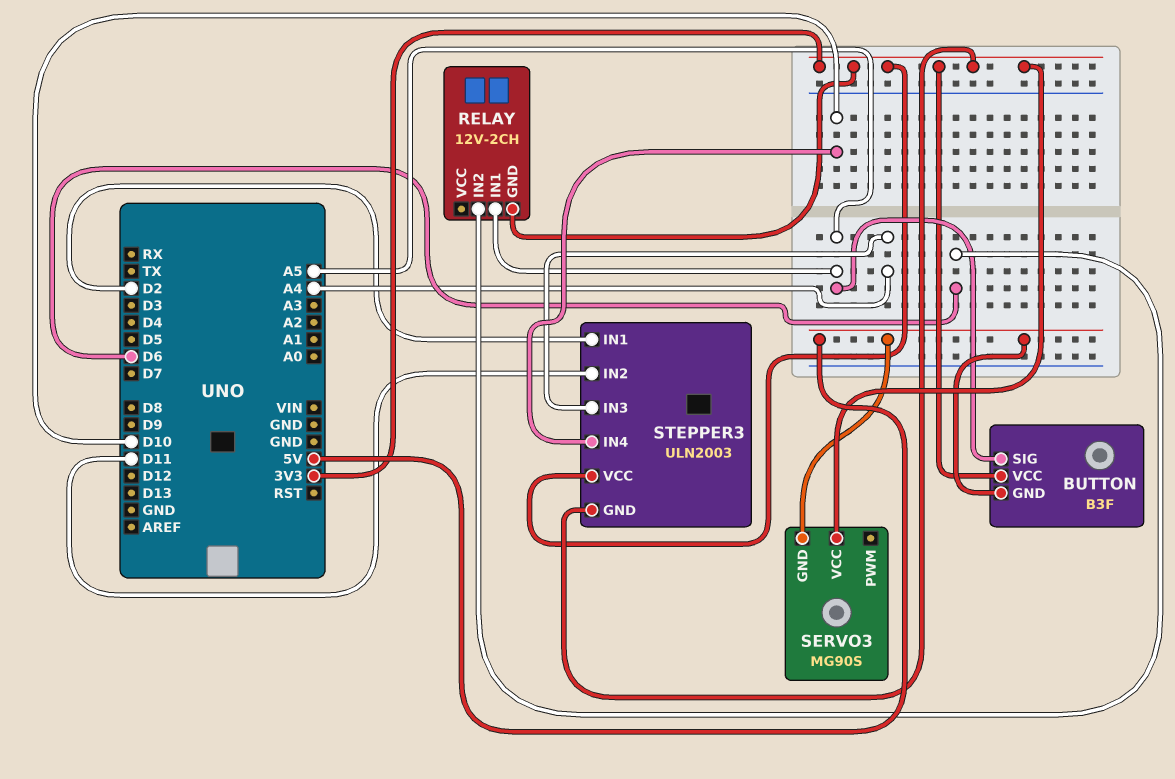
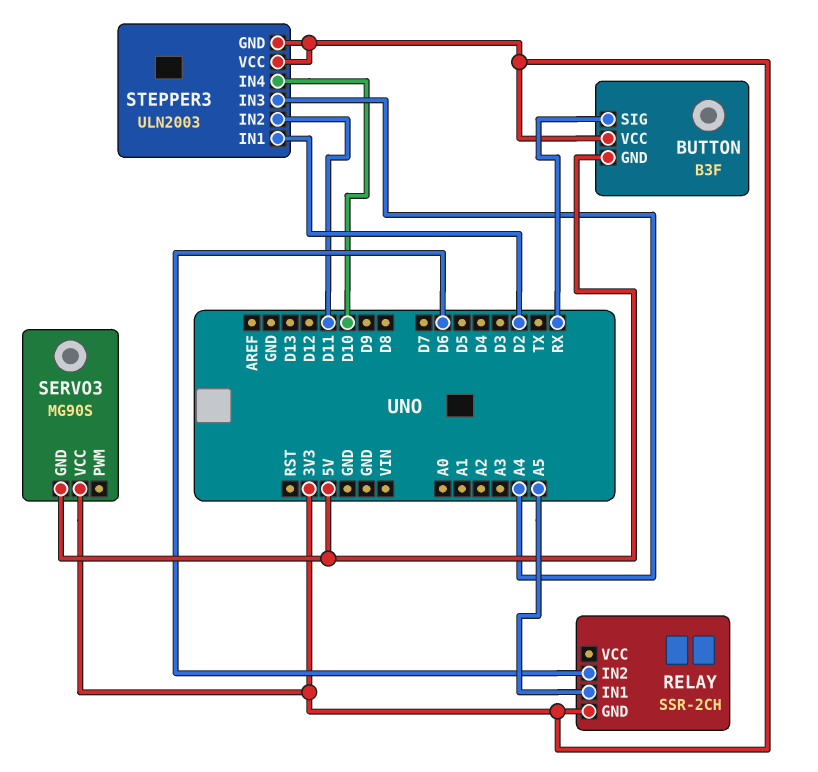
BUTTON pin SIG: A5 -> RX
RELAY: 12V-2CH -> SSR-2CH

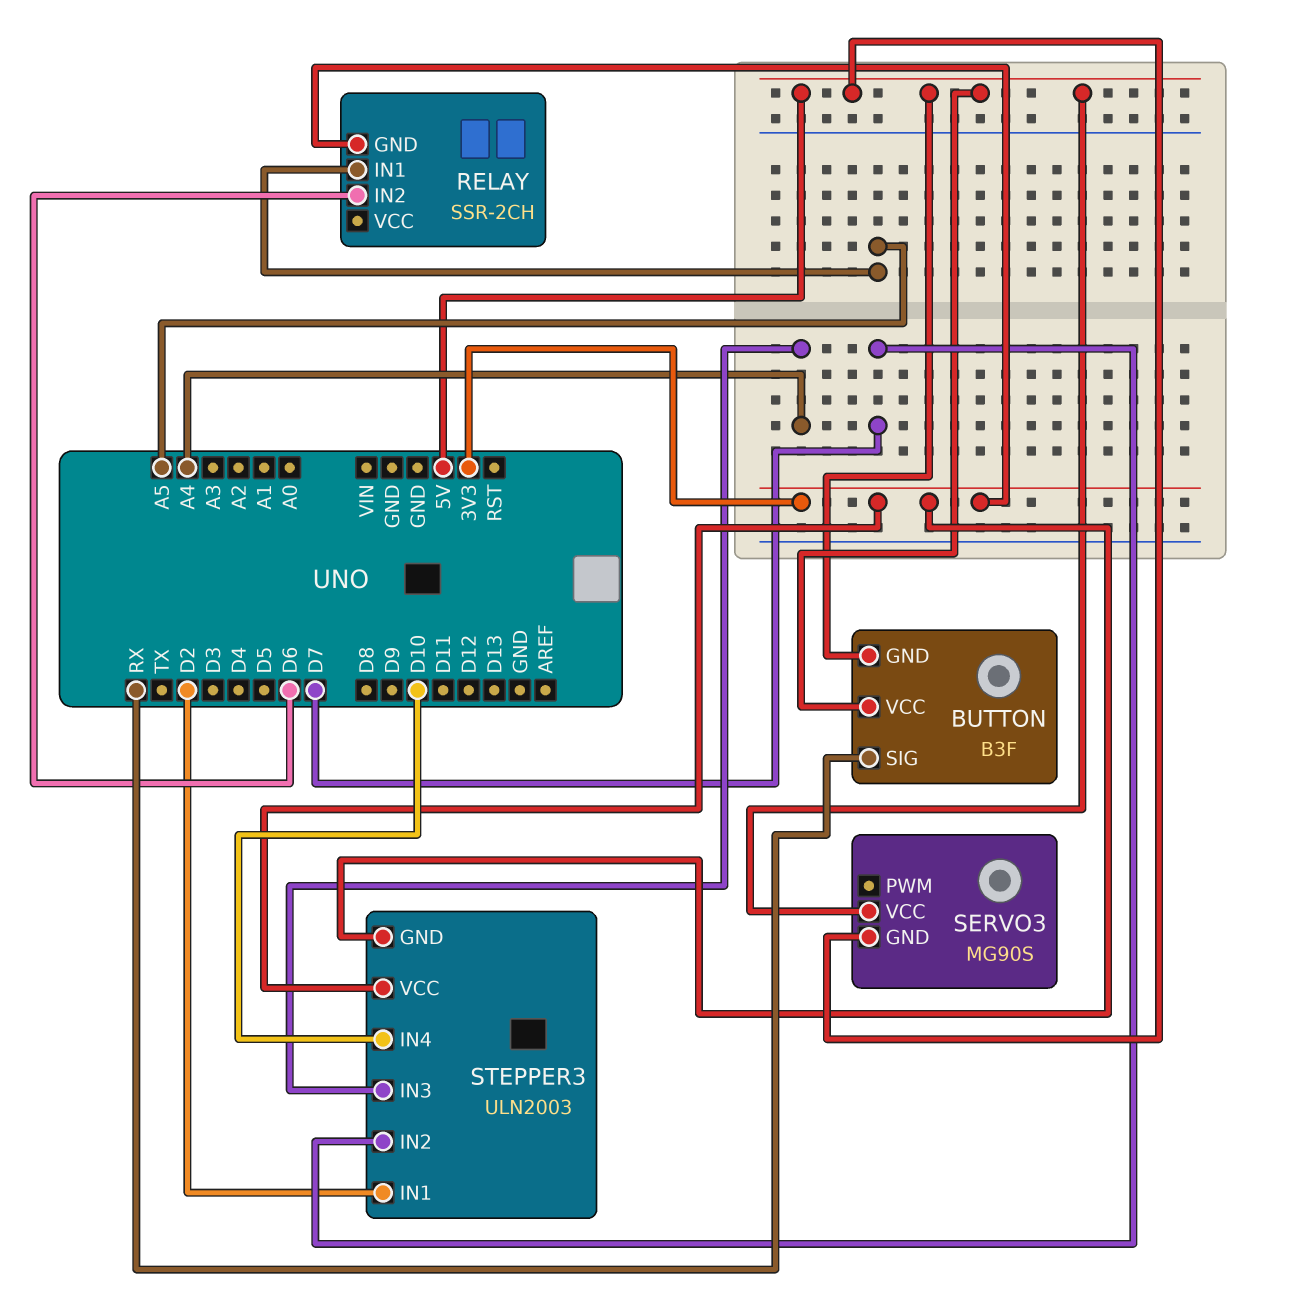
BUTTON pin VCC: 3V3 -> 5V
SERVO3 pin VCC: 3V3 -> 5V
STEPPER3 pin IN2: D11 -> D7

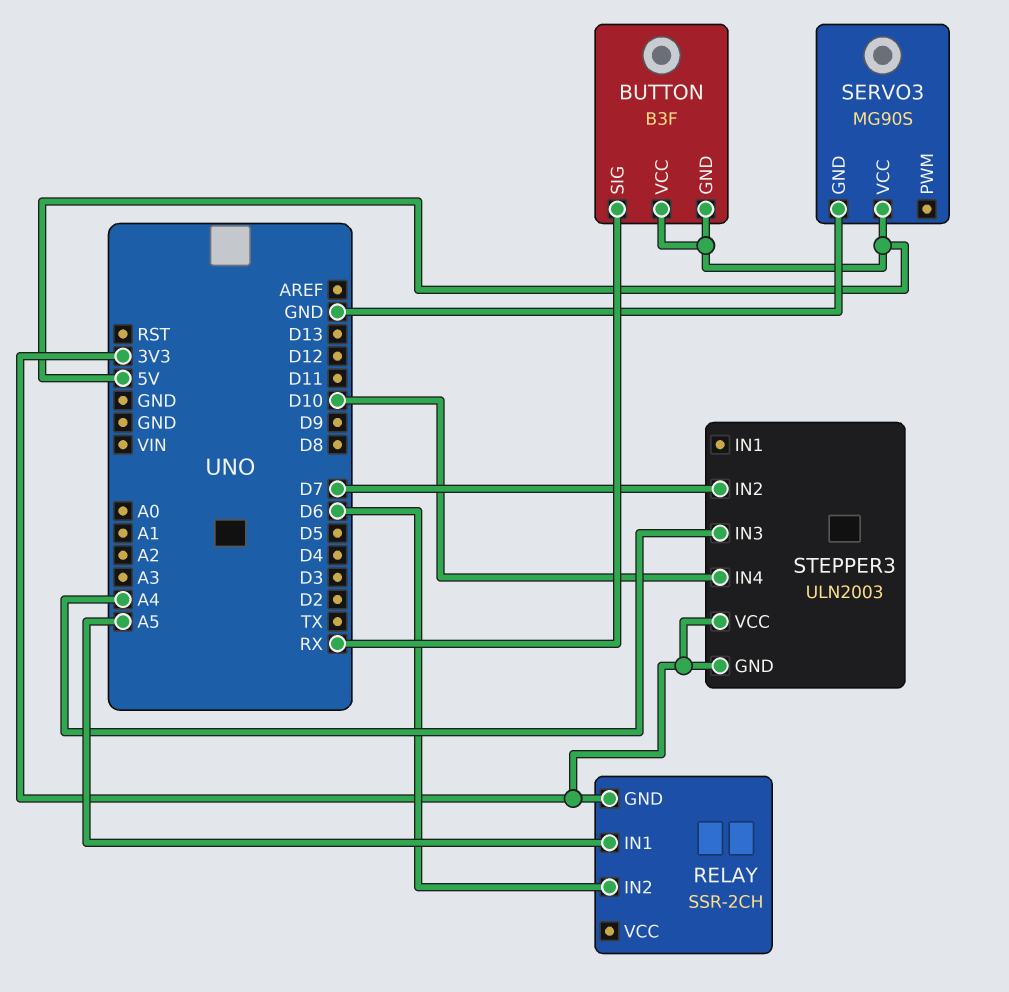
SERVO3 pin GND: 5V -> GND
STEPPER3 pin IN1: D2 -> none

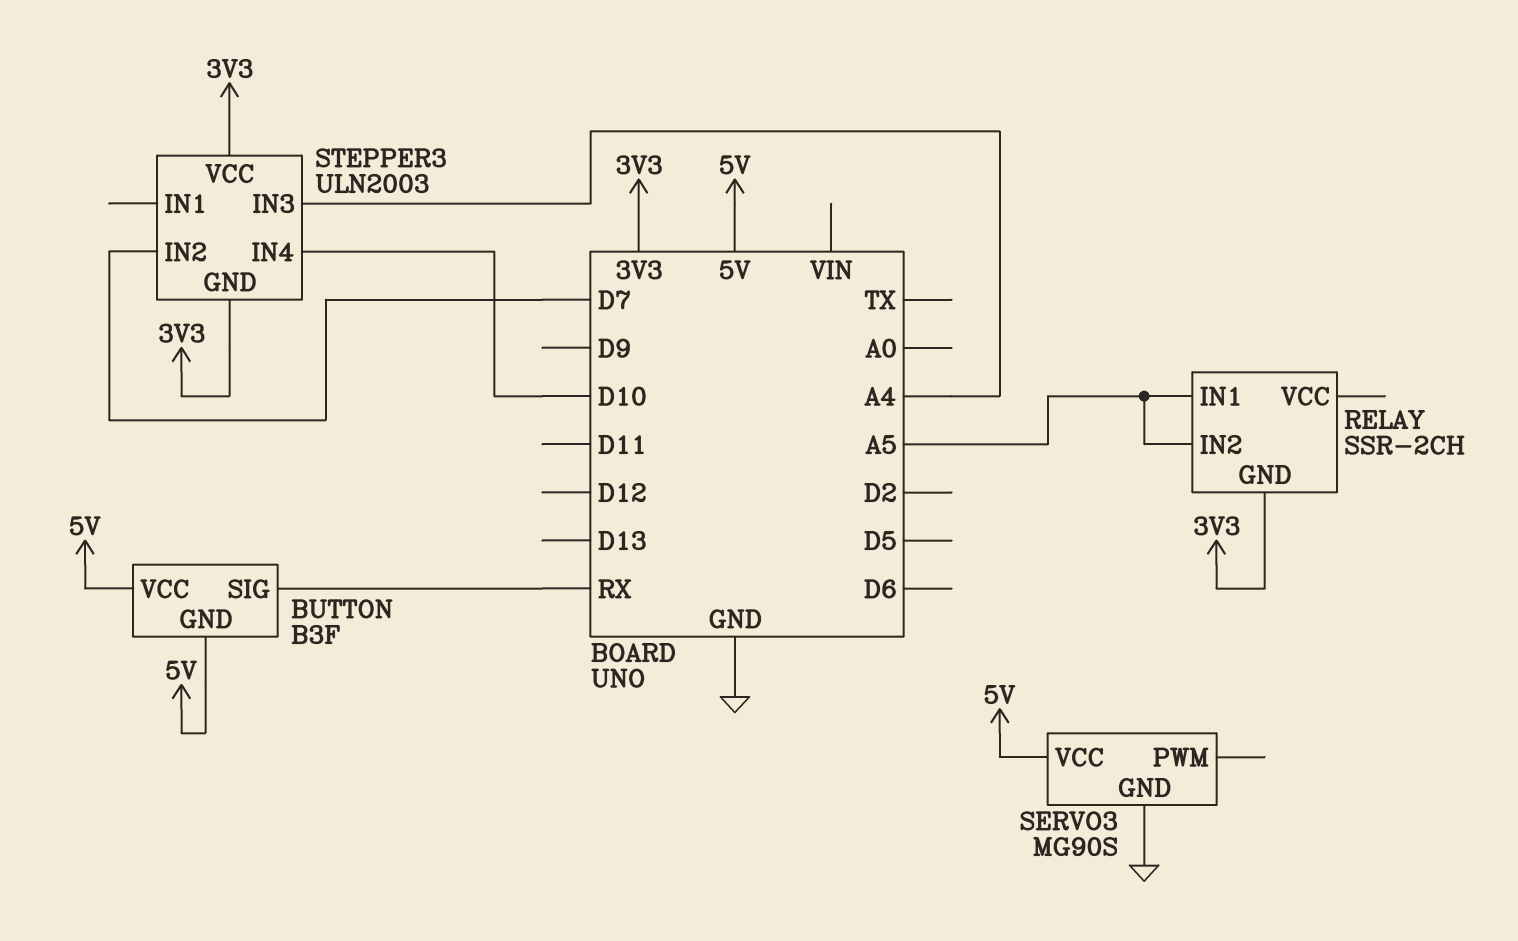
RELAY pin IN2: D6 -> A5

